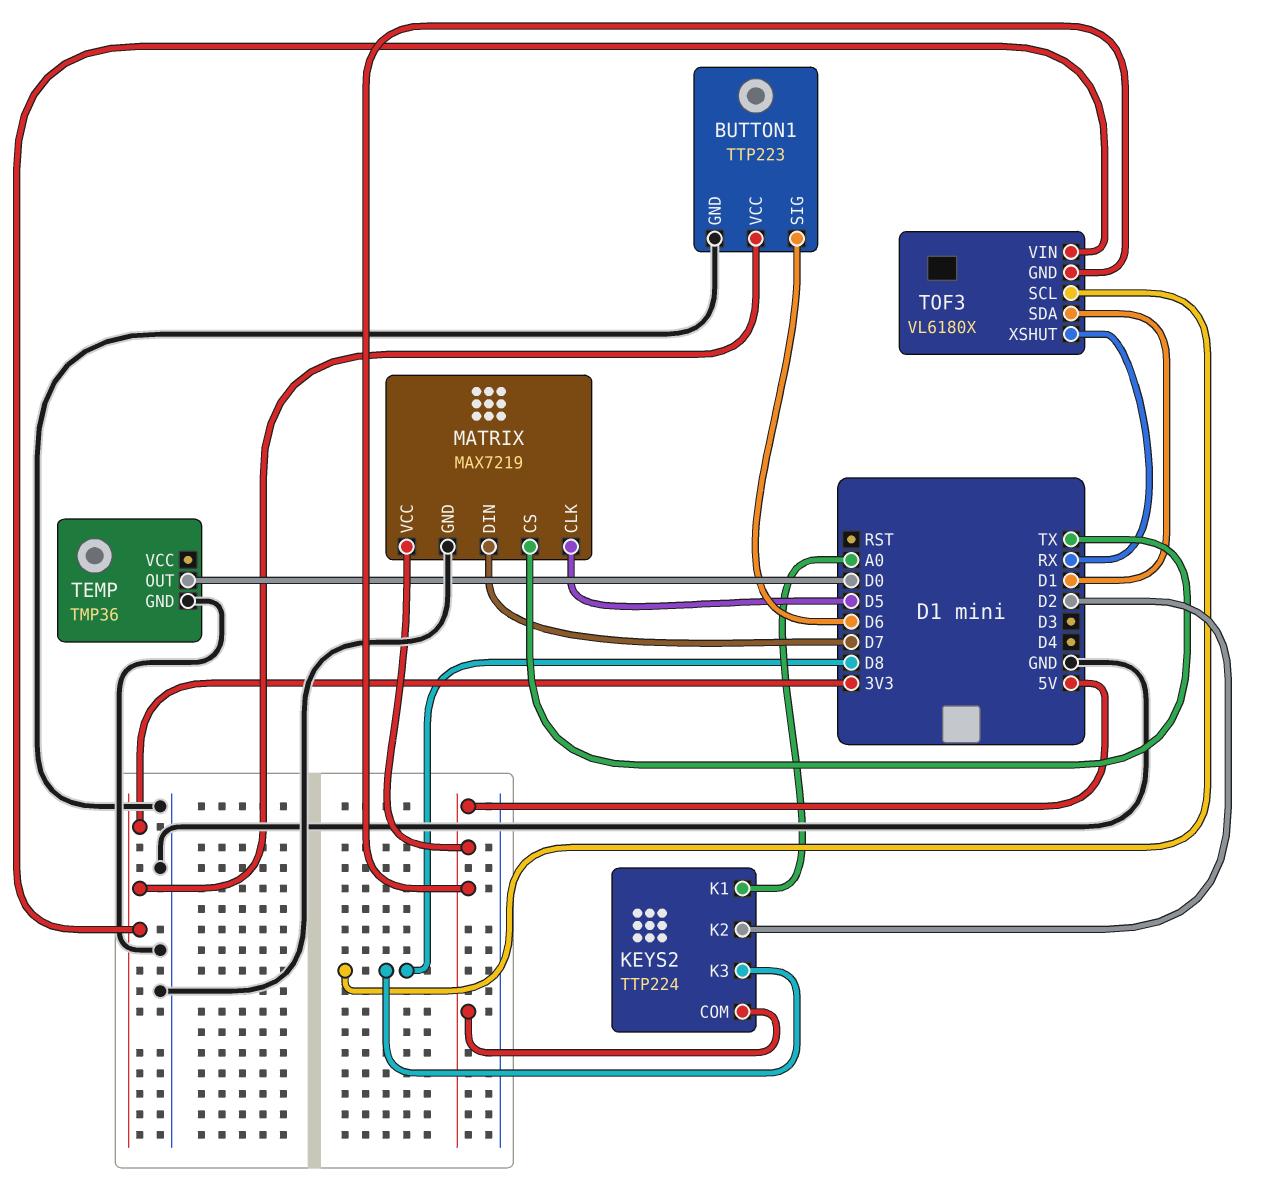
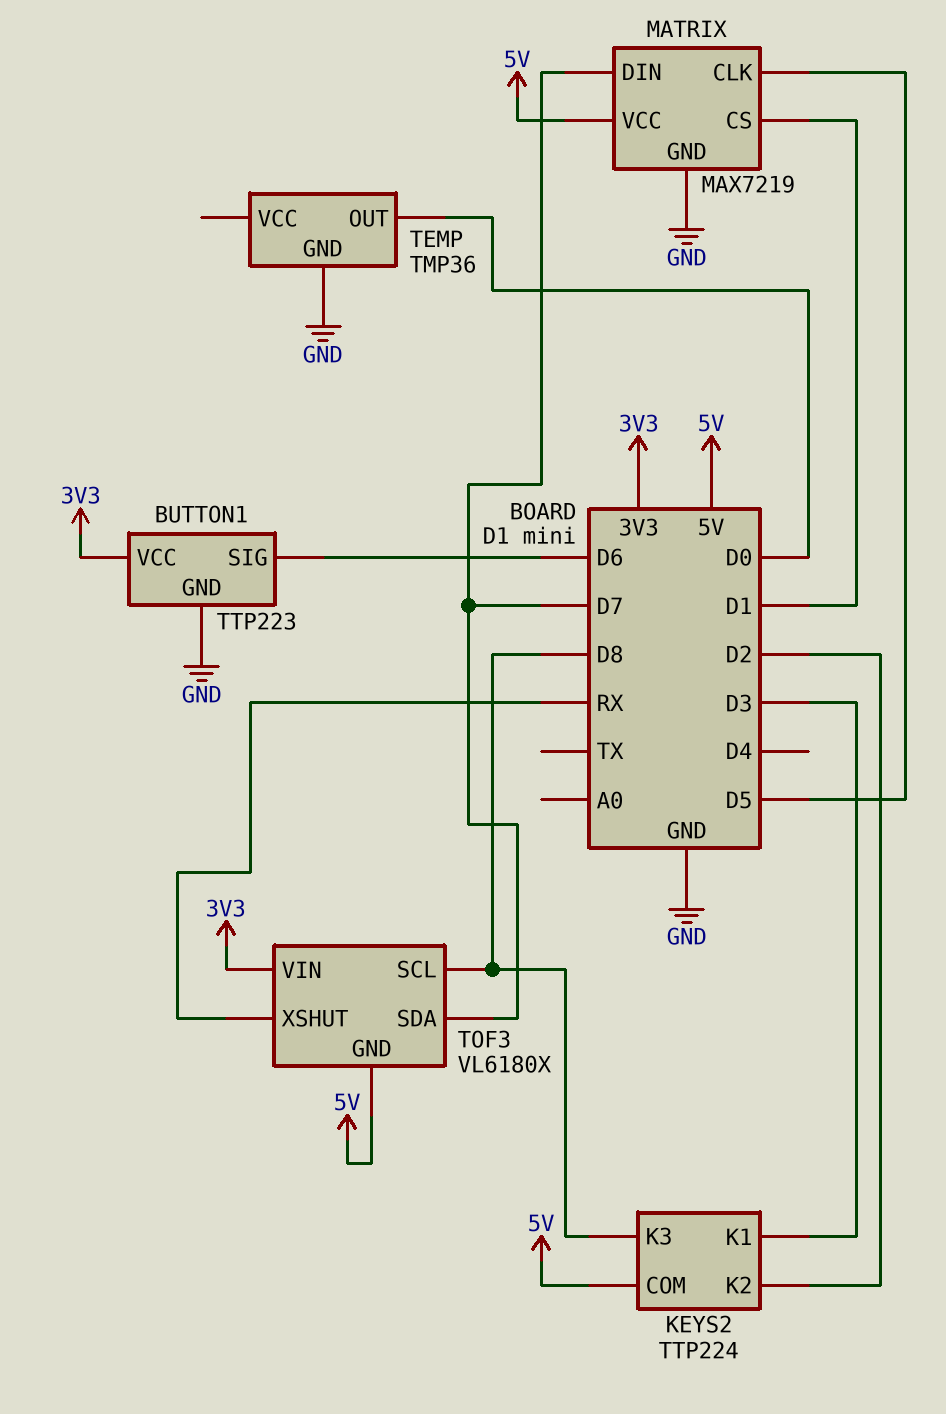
KEYS2 pin K1: A0 -> D3
MATRIX pin CS: TX -> D1
TOF3 pin SDA: D1 -> D7

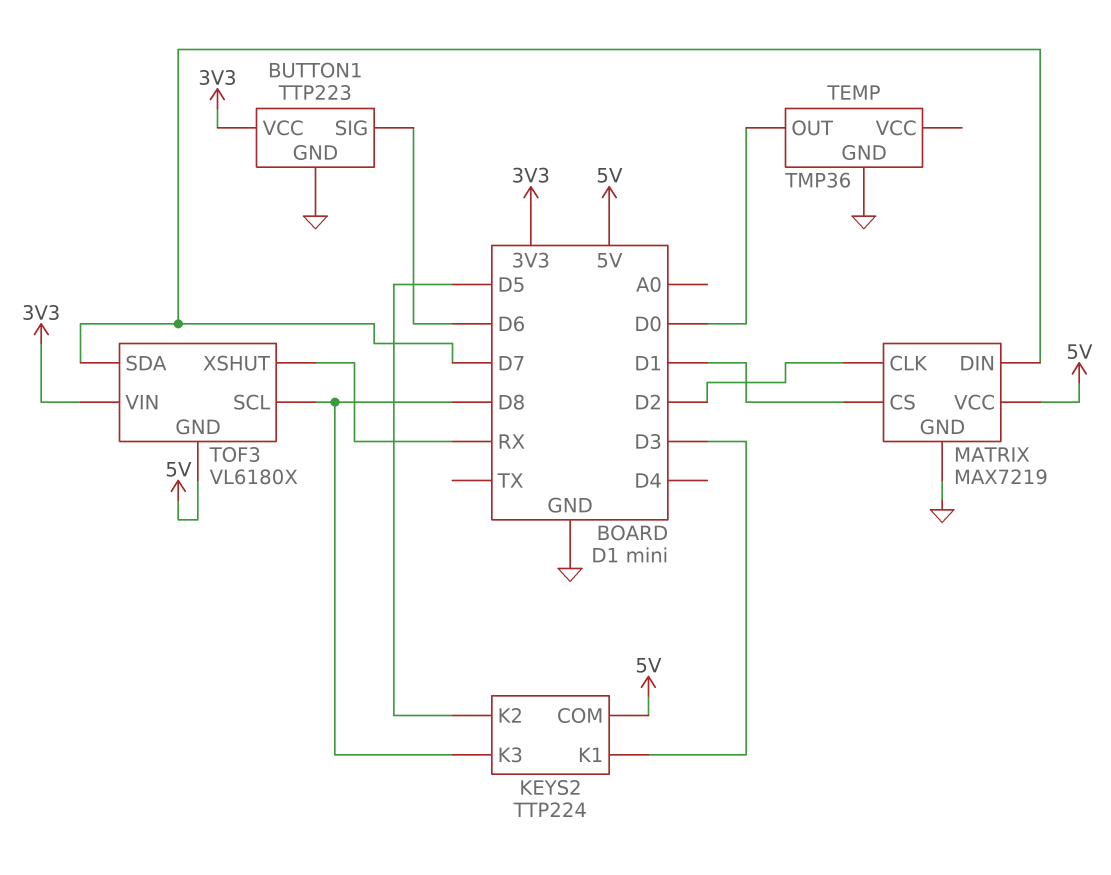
KEYS2 pin K2: D2 -> D5
MATRIX pin CLK: D5 -> D2

